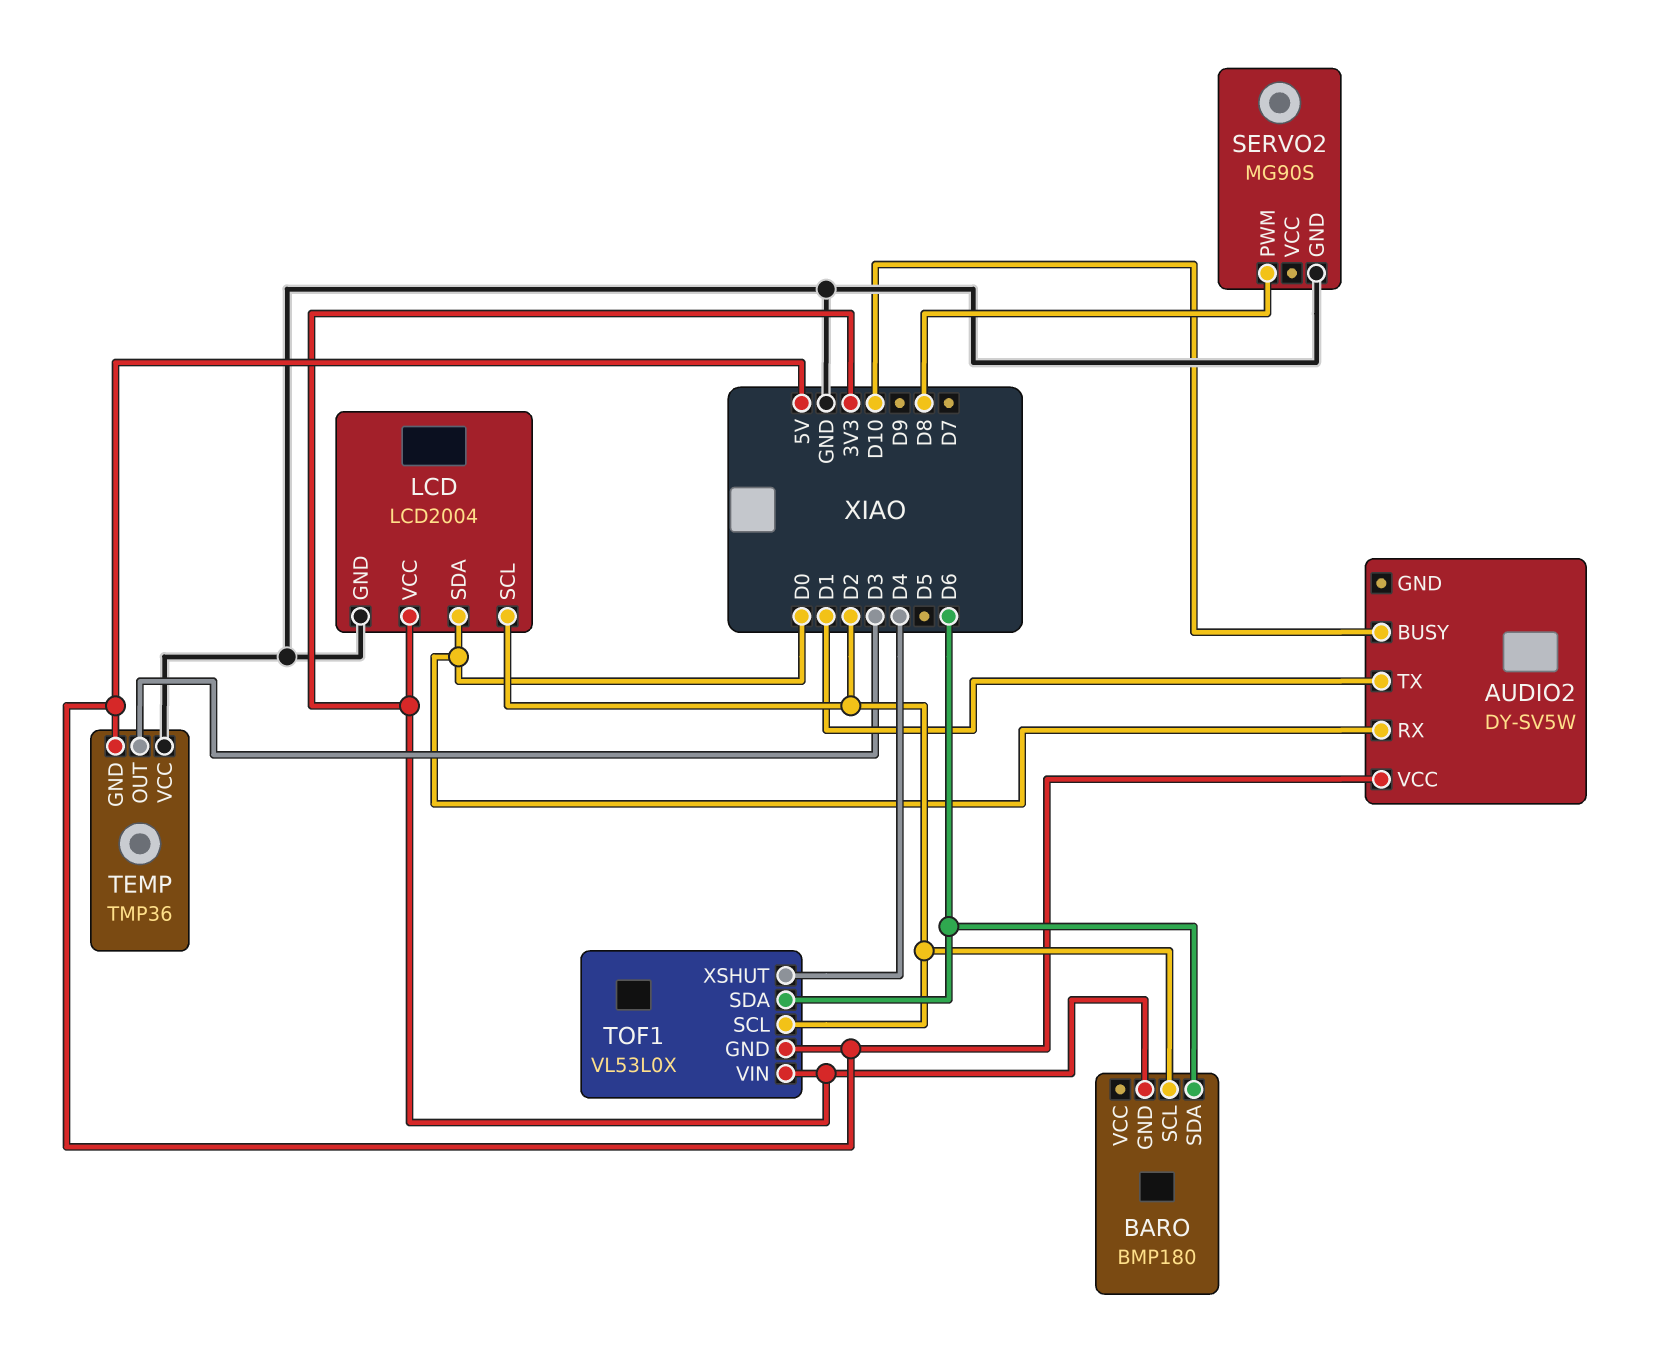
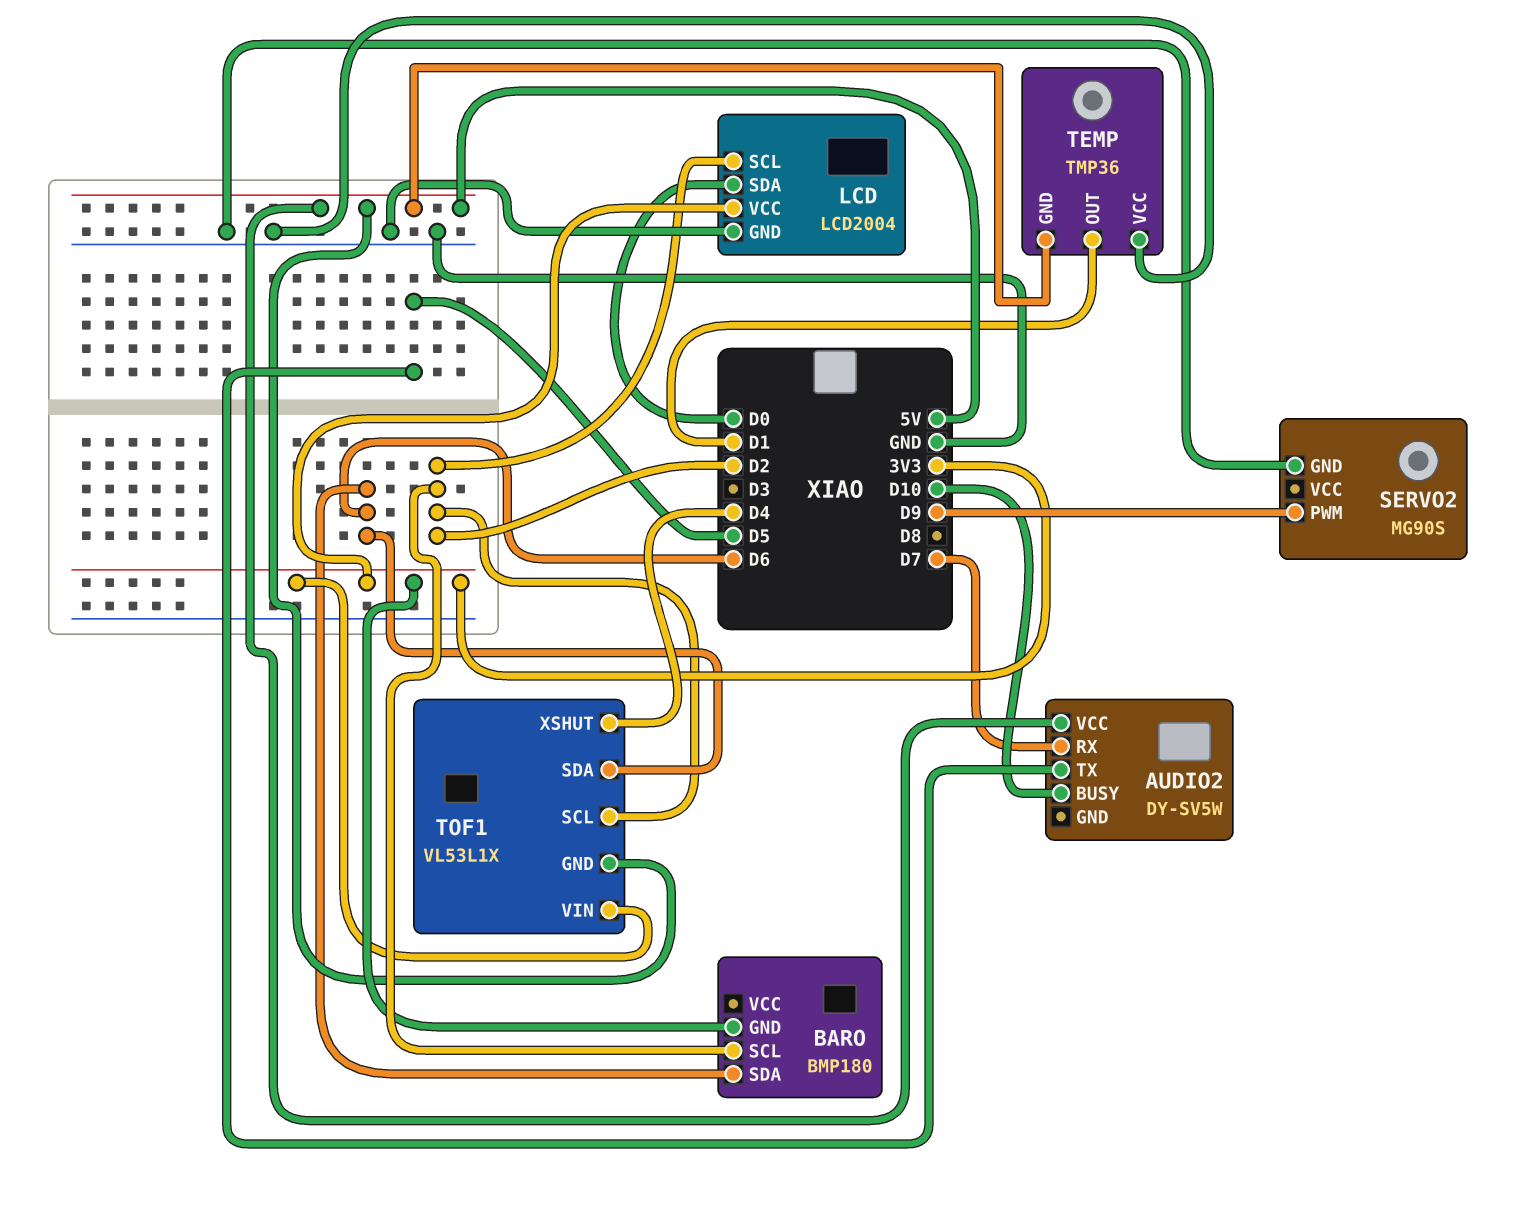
AUDIO2 pin RX: D0 -> D7
AUDIO2 pin TX: D1 -> D5
SERVO2 pin PWM: D8 -> D9
TEMP pin OUT: D3 -> D1
TOF1: VL53L0X -> VL53L1X

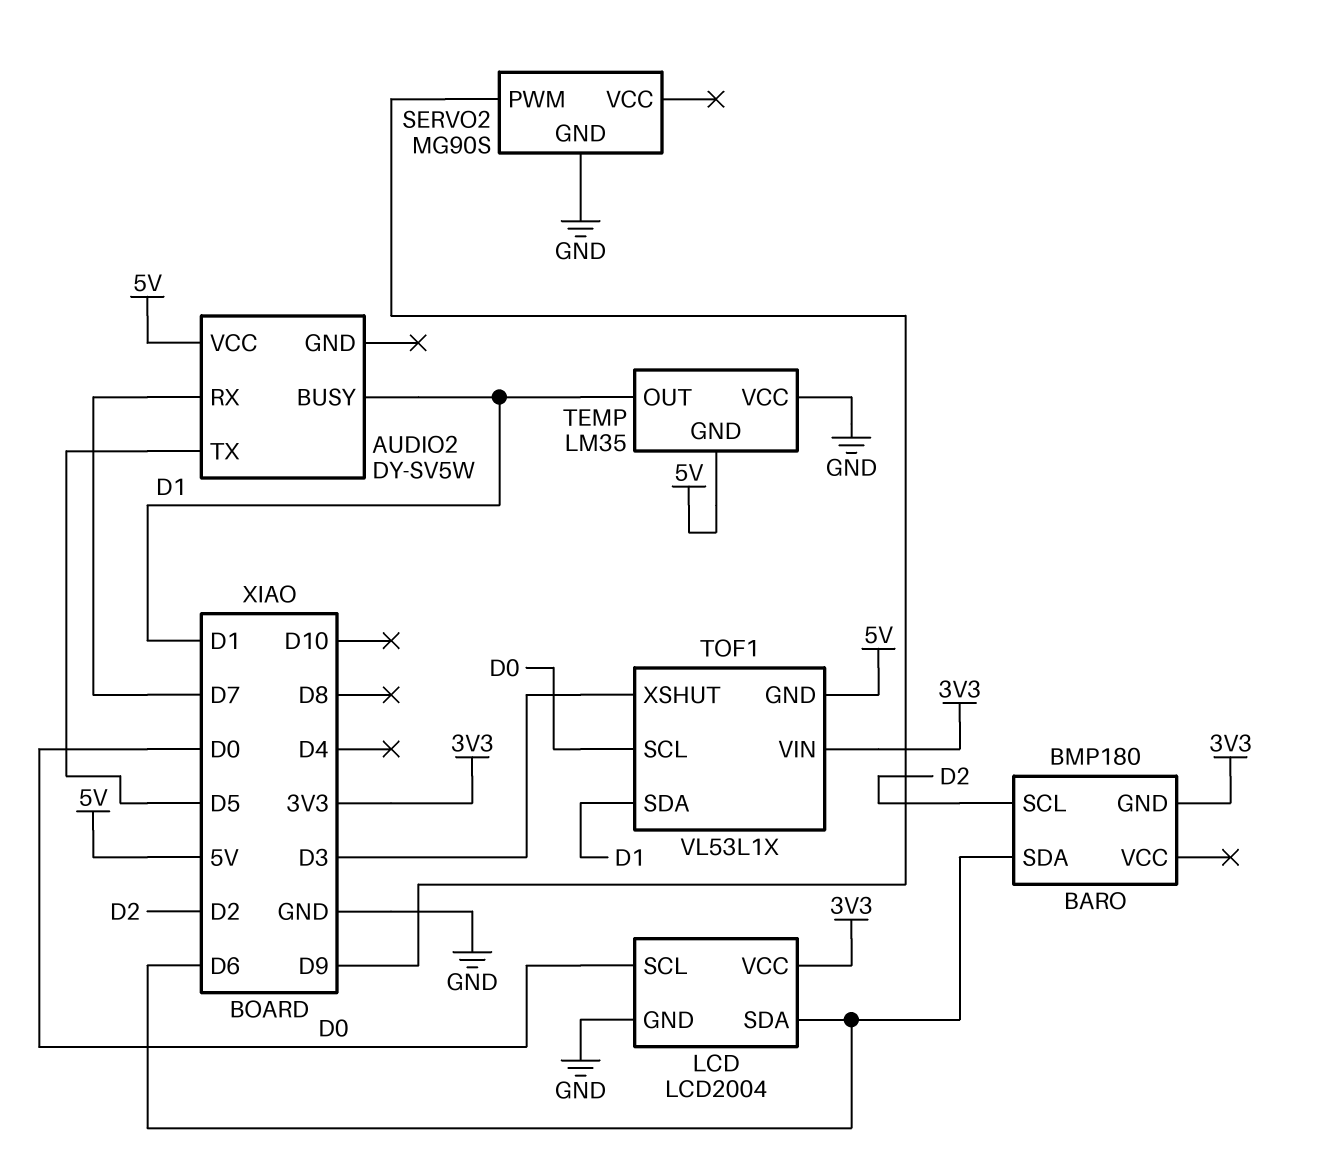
AUDIO2 pin BUSY: D10 -> D1
LCD pin SCL: D2 -> D0
LCD pin SDA: D0 -> D6
TEMP: TMP36 -> LM35
TOF1 pin SCL: D2 -> D0
TOF1 pin SDA: D6 -> D1
TOF1 pin XSHUT: D4 -> D3

